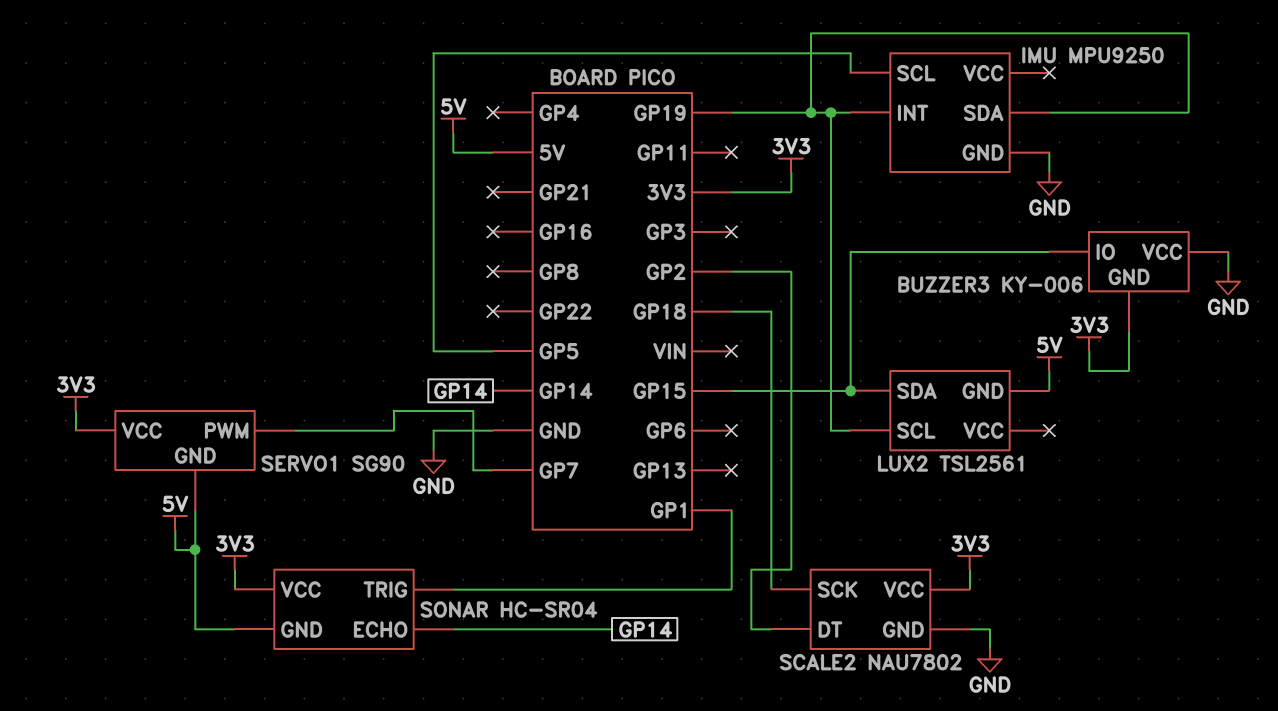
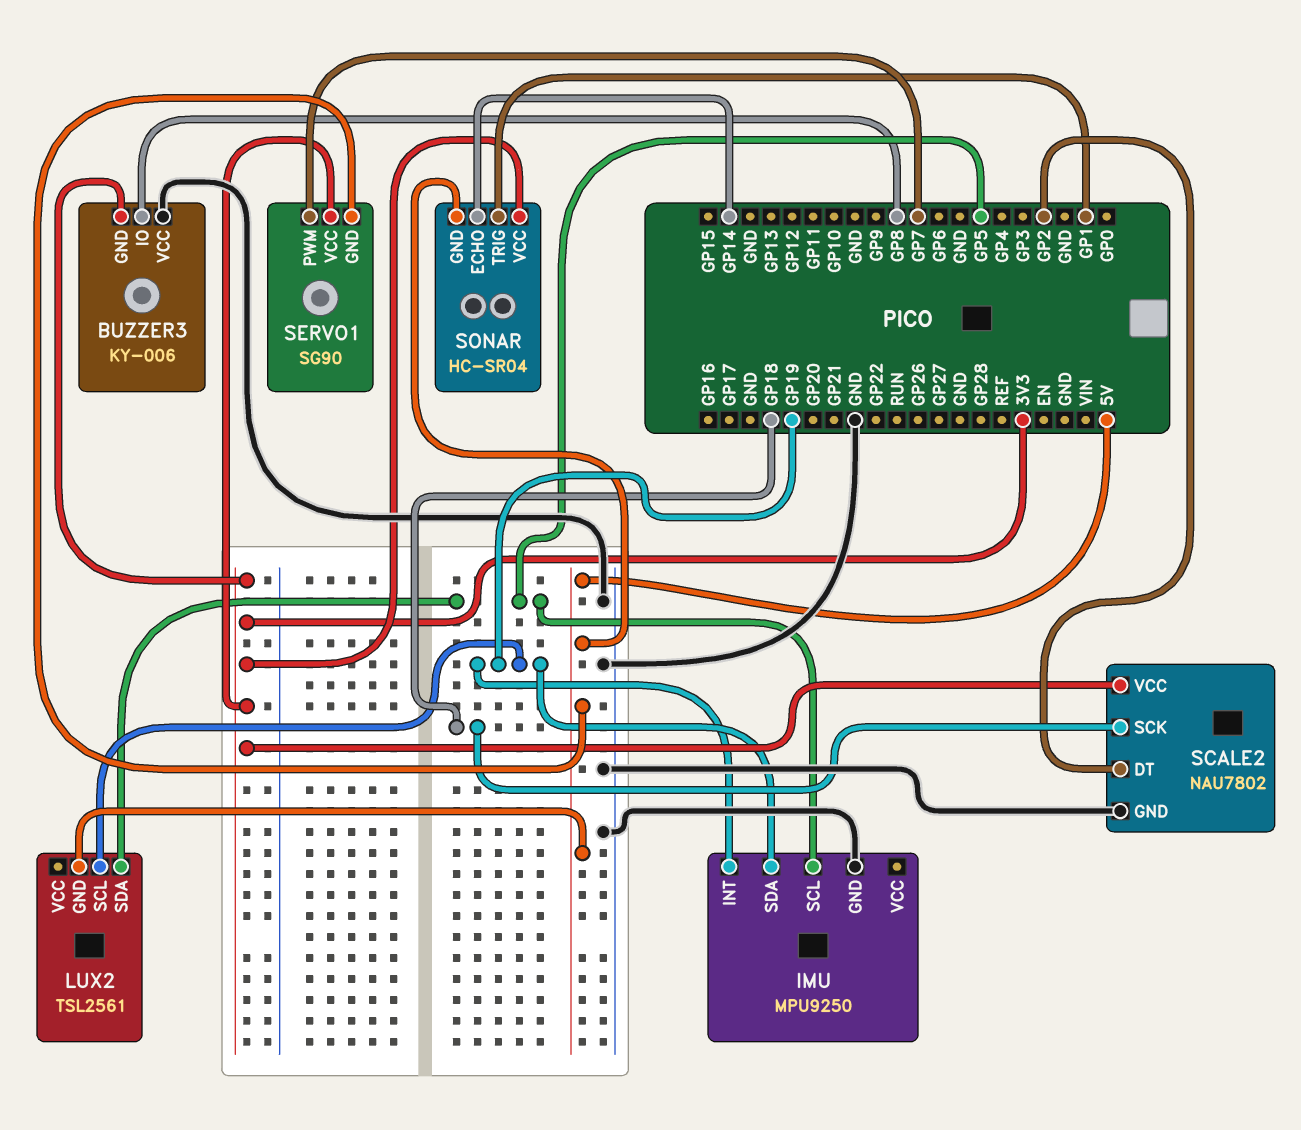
BUZZER3 pin IO: GP15 -> GP8
LUX2 pin SDA: GP15 -> GP5

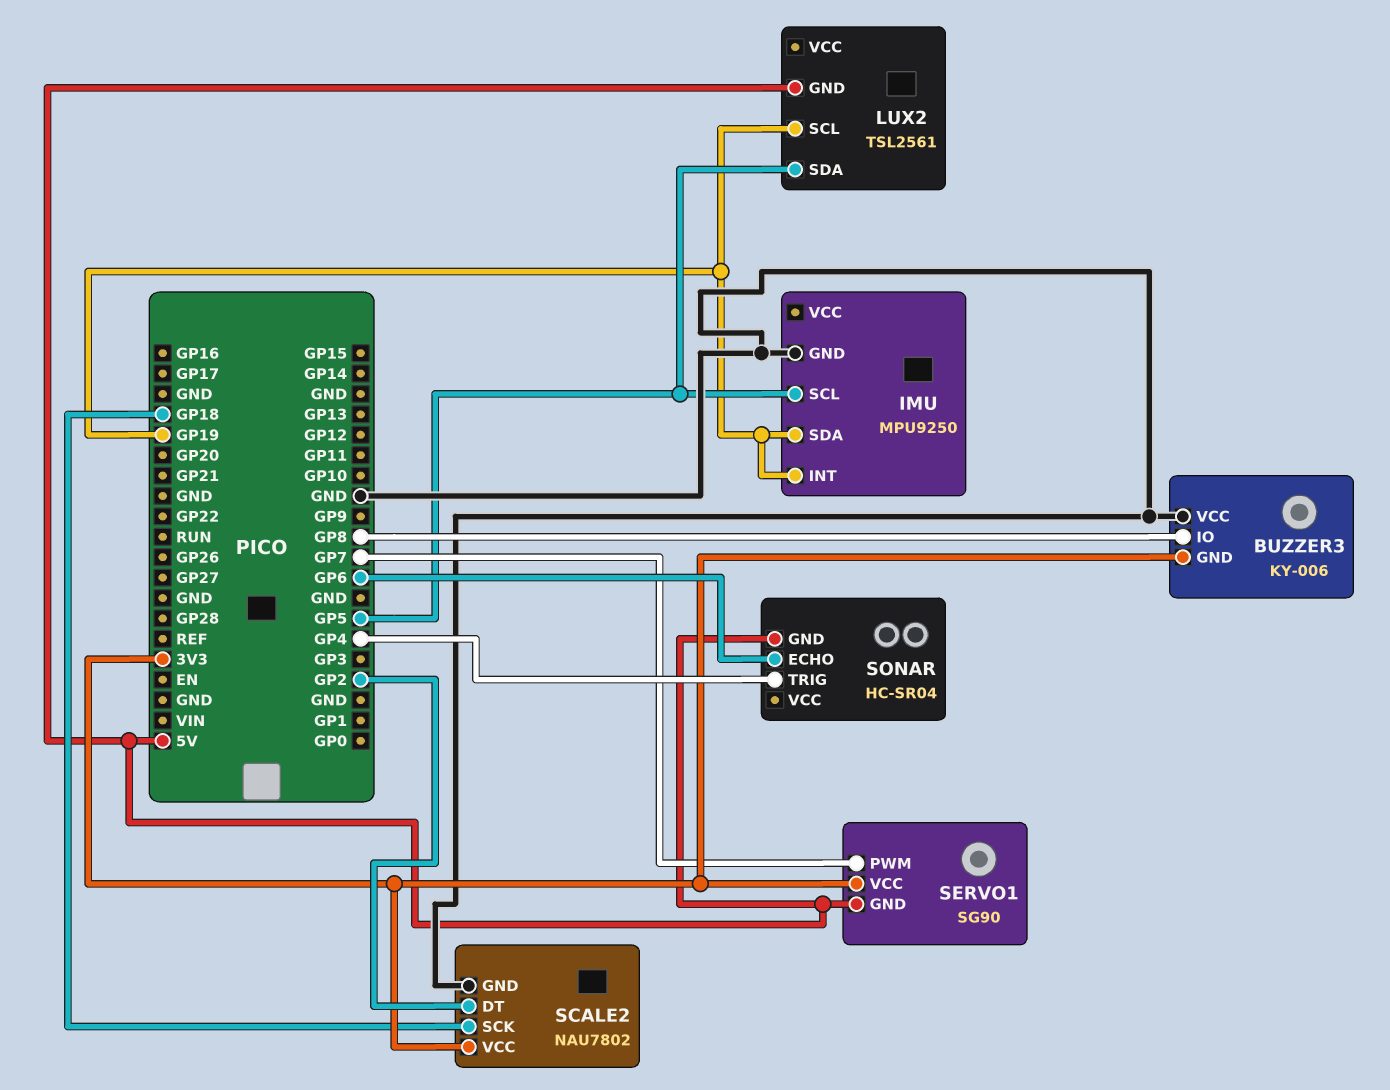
SONAR pin ECHO: GP14 -> GP6
SONAR pin TRIG: GP1 -> GP4
SONAR pin VCC: 3V3 -> none

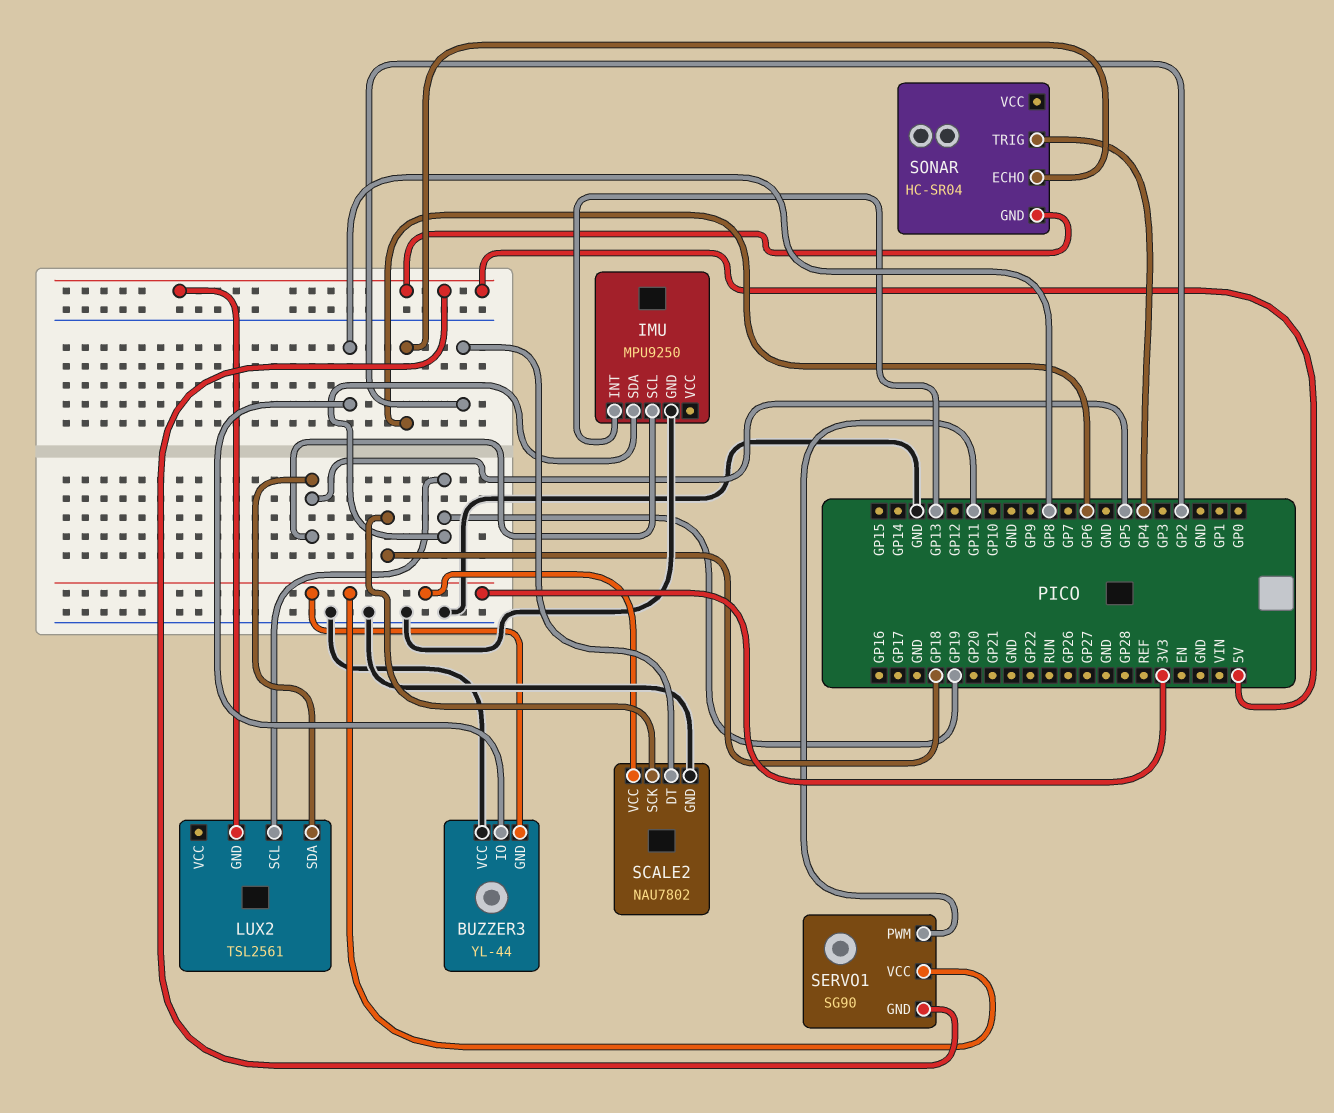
BUZZER3: KY-006 -> YL-44
IMU pin INT: GP19 -> GP13
SERVO1 pin PWM: GP7 -> GP11

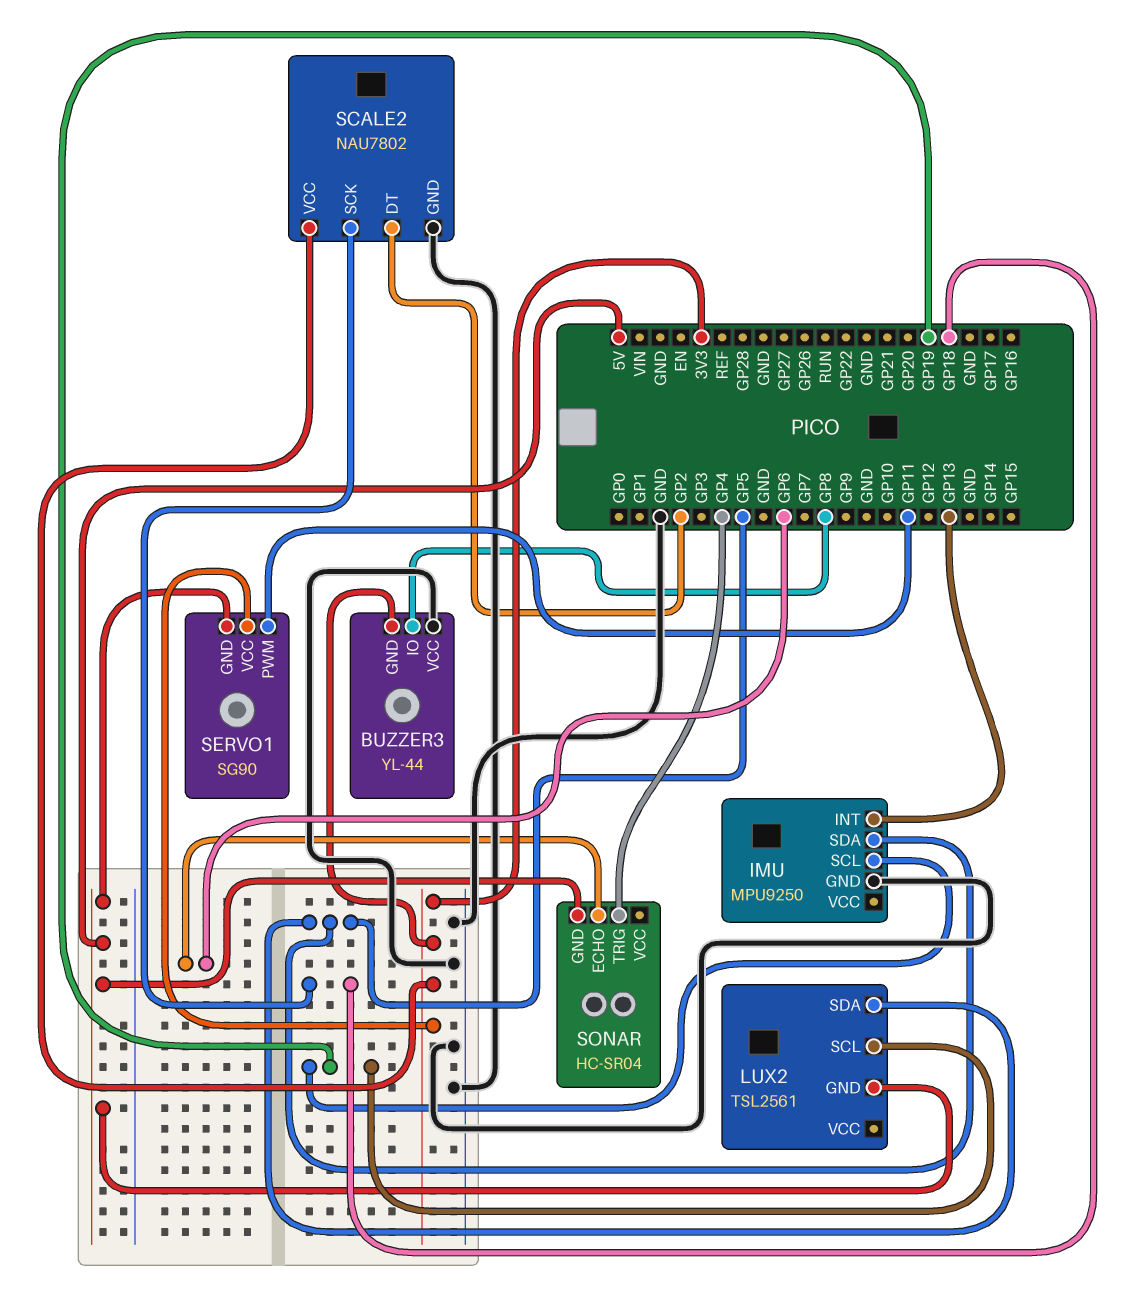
IMU pin SCL: GP5 -> GP19
IMU pin SDA: GP19 -> GP5

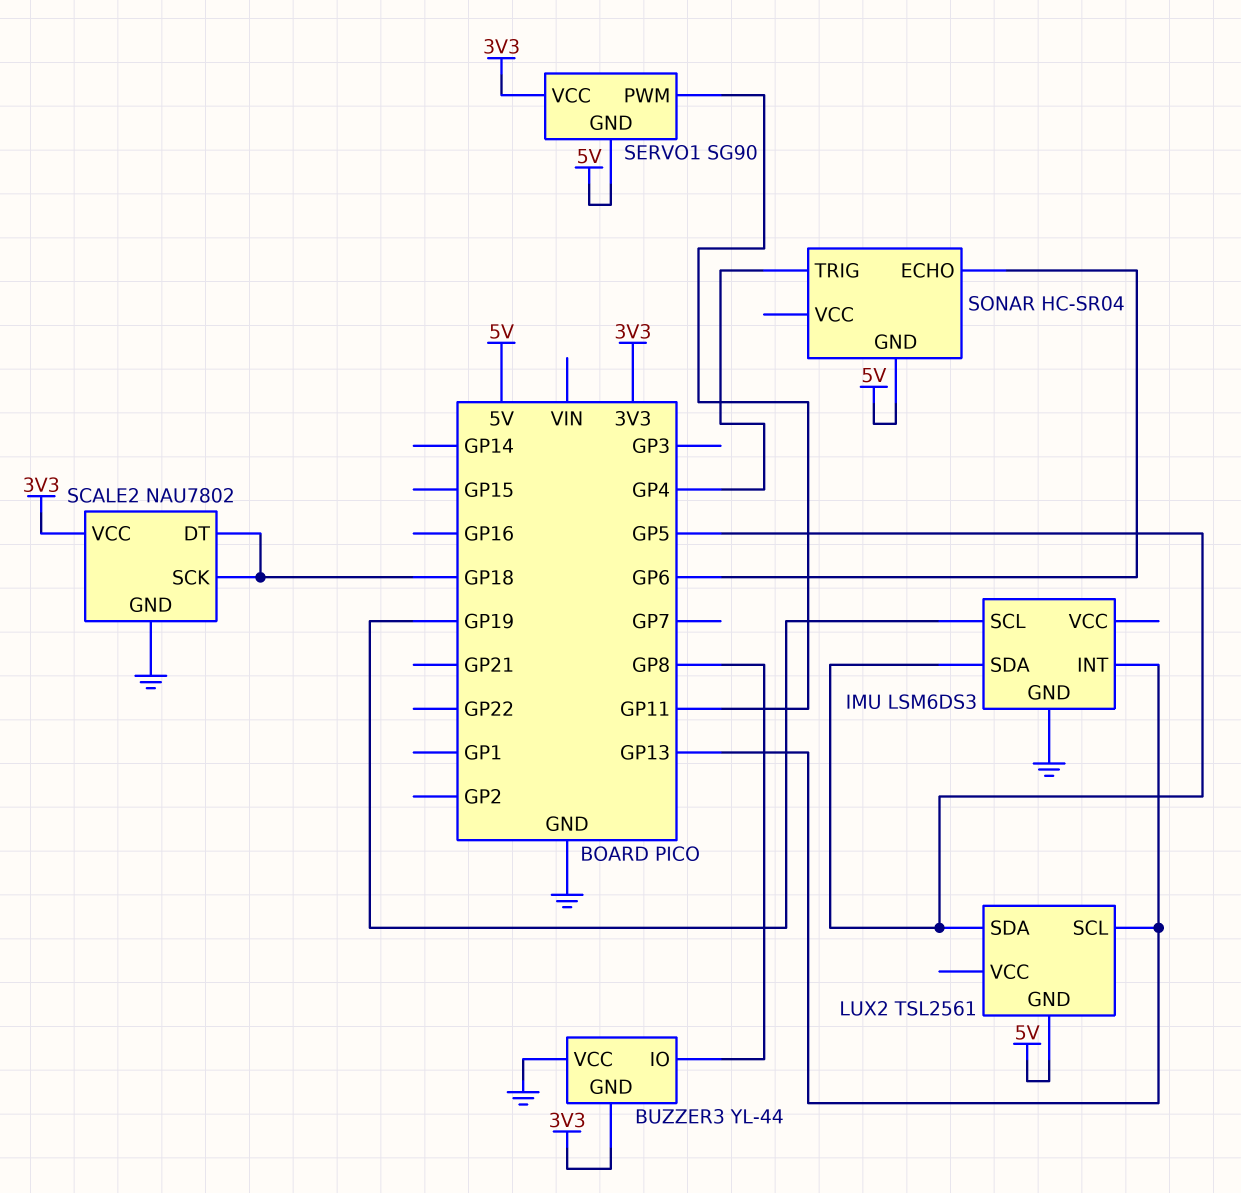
IMU: MPU9250 -> LSM6DS3
LUX2 pin SCL: GP19 -> GP13
SCALE2 pin DT: GP2 -> GP18

